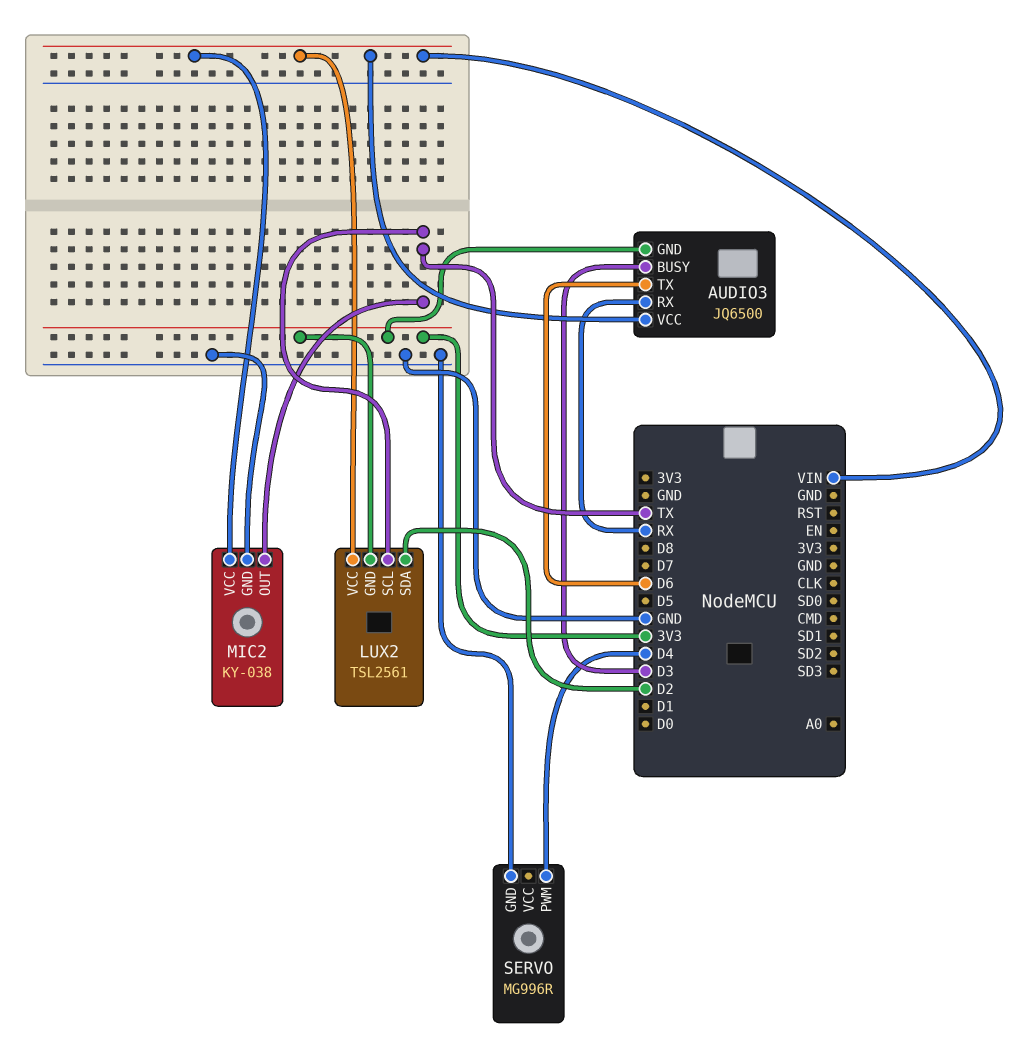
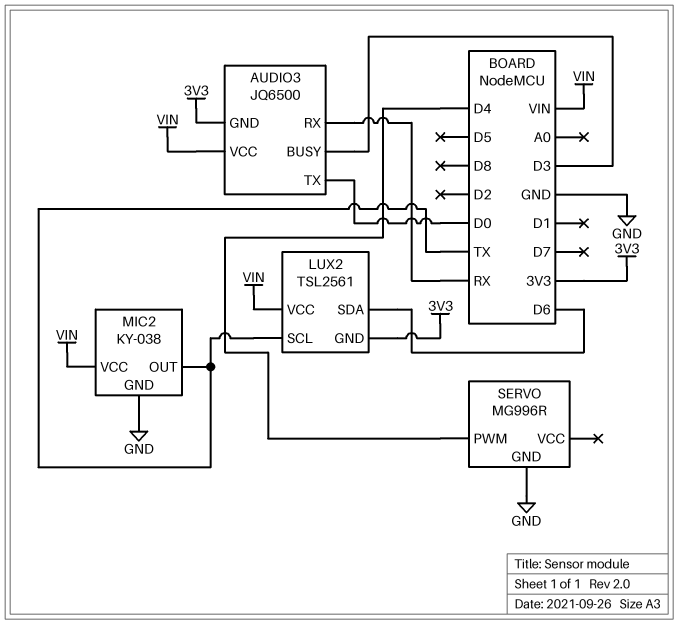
AUDIO3 pin TX: D6 -> D0
LUX2 pin SDA: D2 -> D6

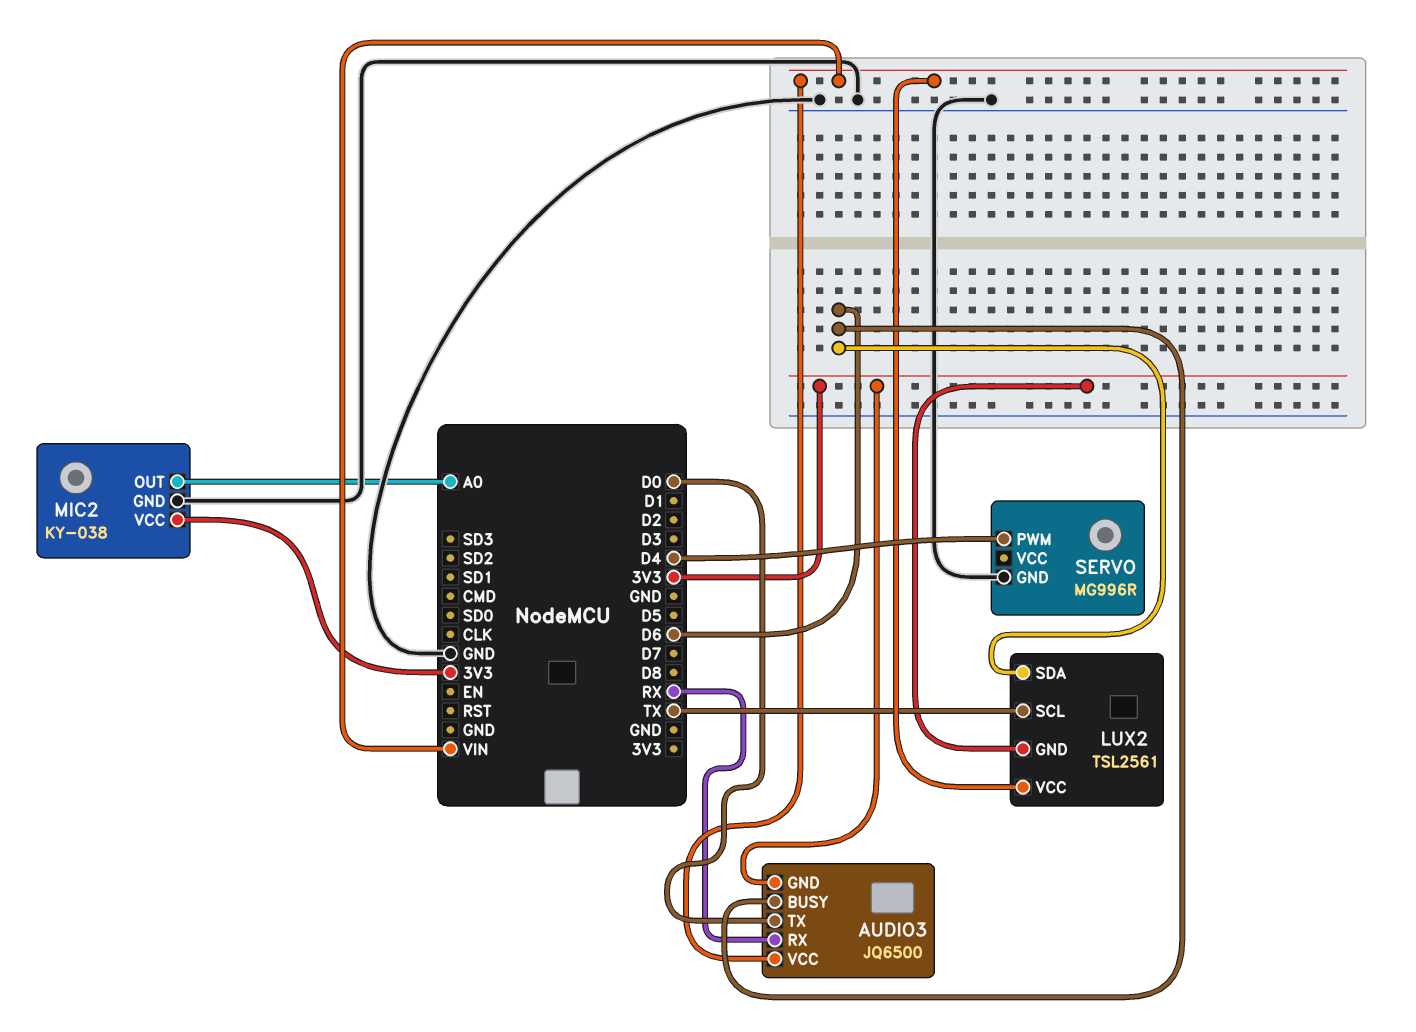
AUDIO3 pin BUSY: D3 -> D6
MIC2 pin OUT: TX -> A0
MIC2 pin VCC: VIN -> 3V3

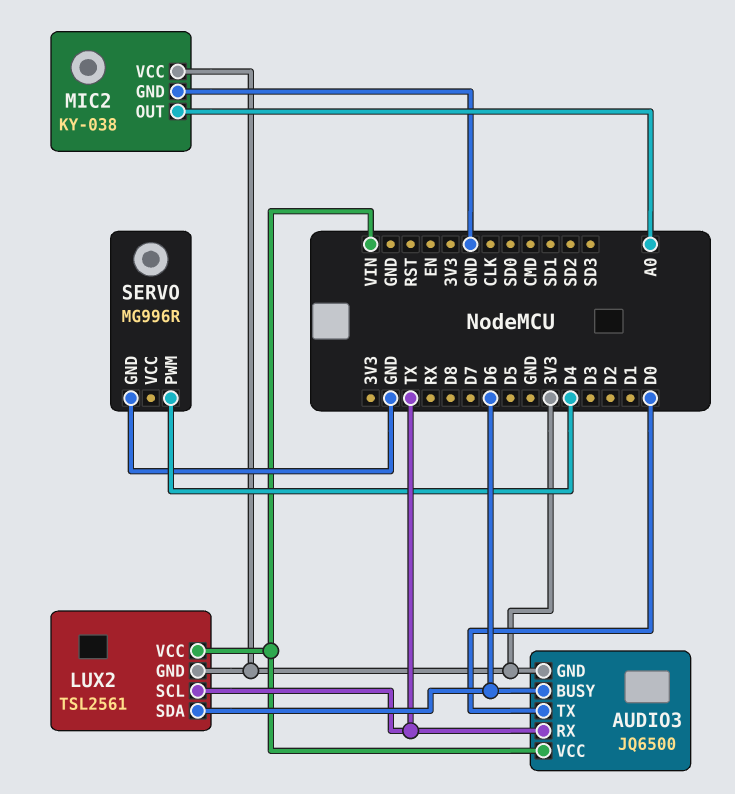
AUDIO3 pin RX: RX -> TX

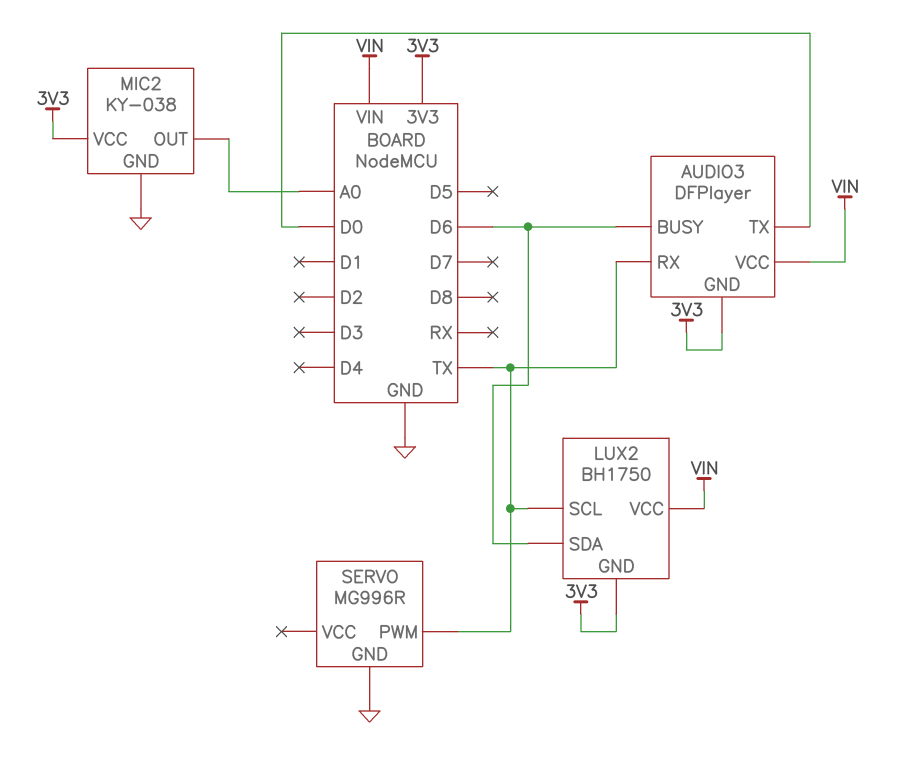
AUDIO3: JQ6500 -> DFPlayer
LUX2: TSL2561 -> BH1750
SERVO pin PWM: D4 -> TX

